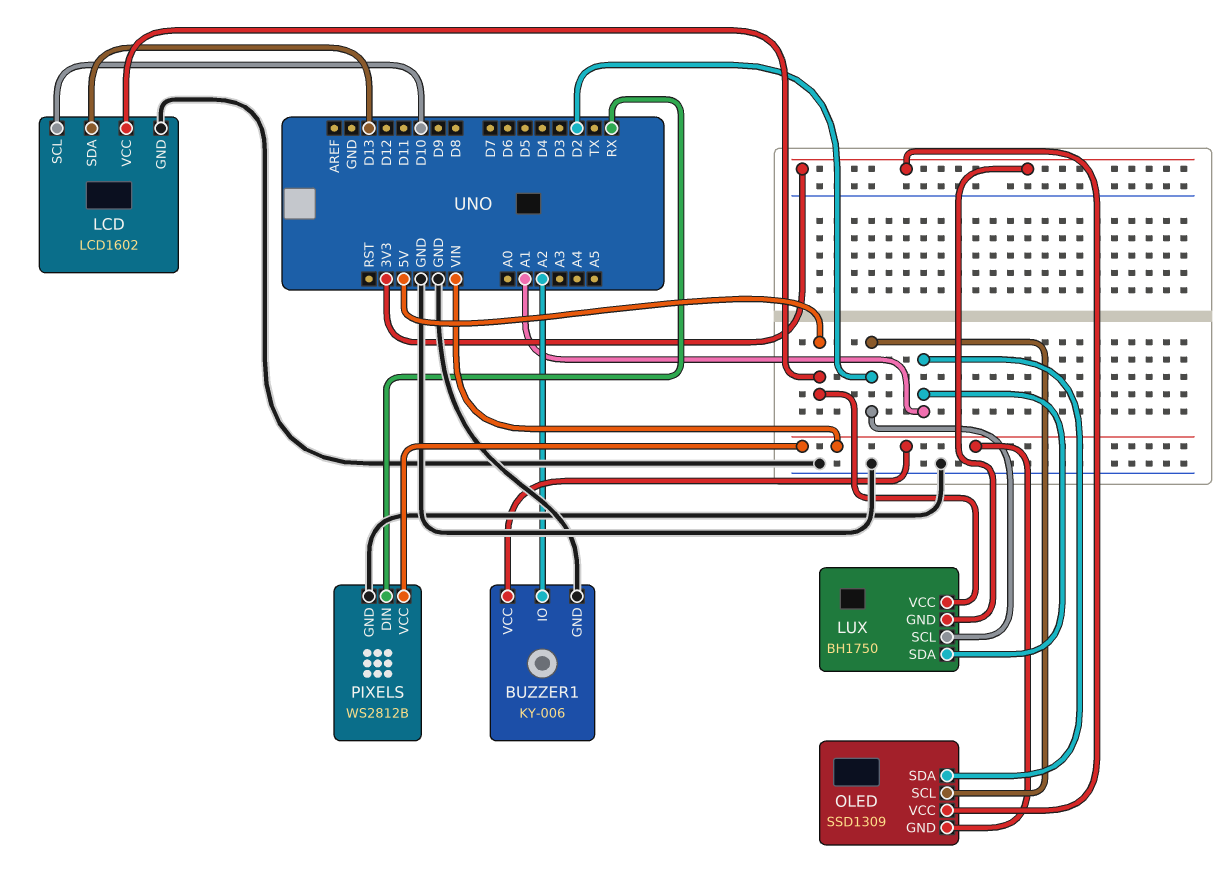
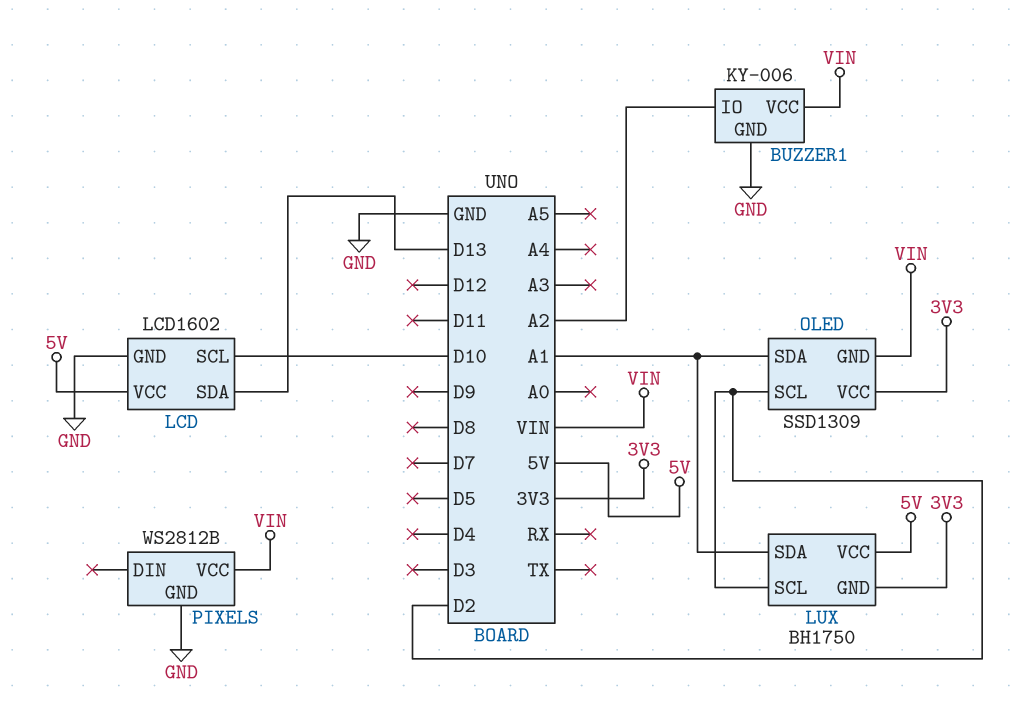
PIXELS pin DIN: RX -> none

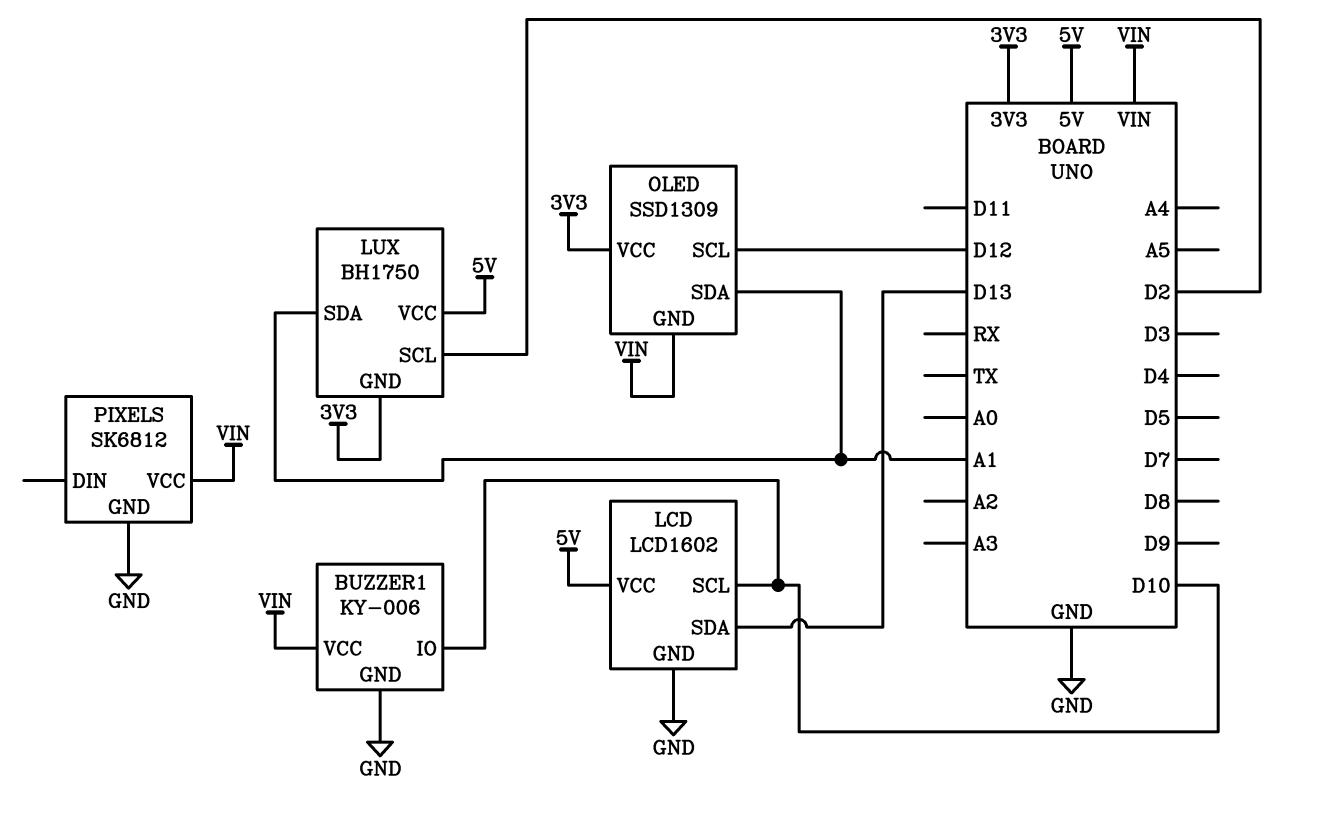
BUZZER1 pin IO: A2 -> D10
OLED pin SCL: D2 -> D12
PIXELS: WS2812B -> SK6812

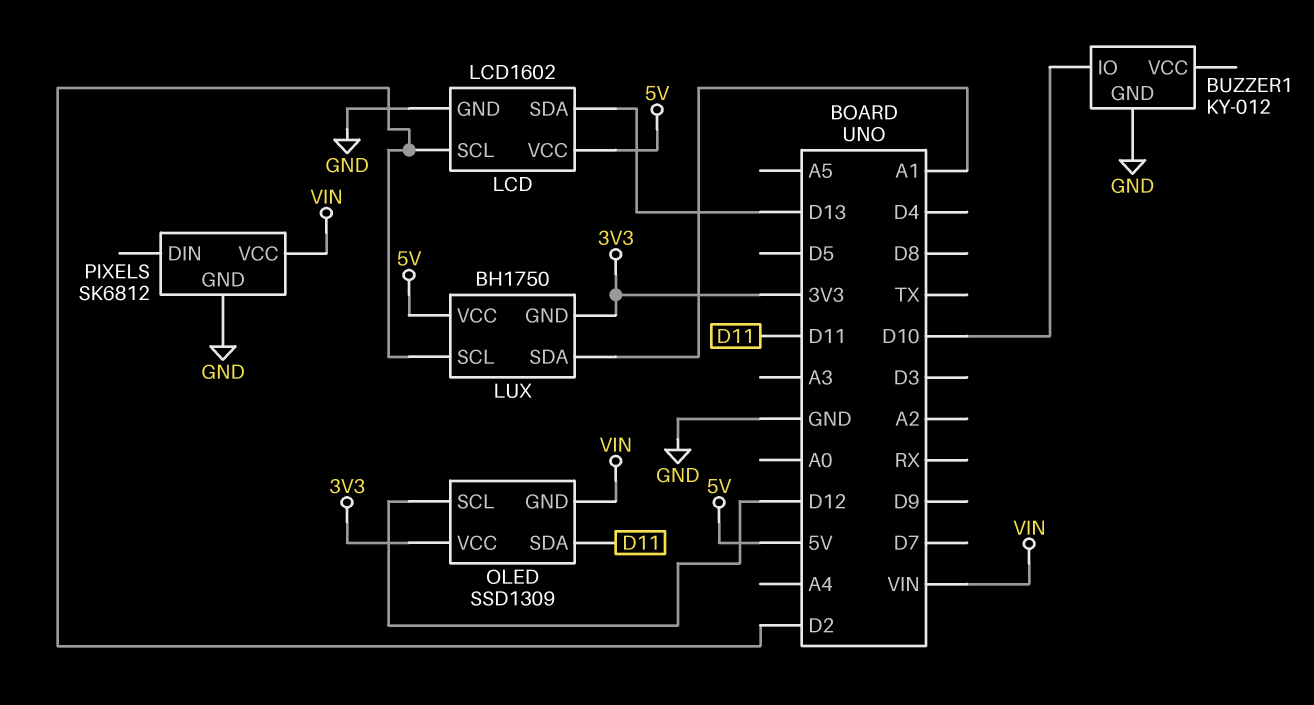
BUZZER1: KY-006 -> KY-012
BUZZER1 pin VCC: VIN -> none
LCD pin SCL: D10 -> D2
OLED pin SDA: A1 -> D11

